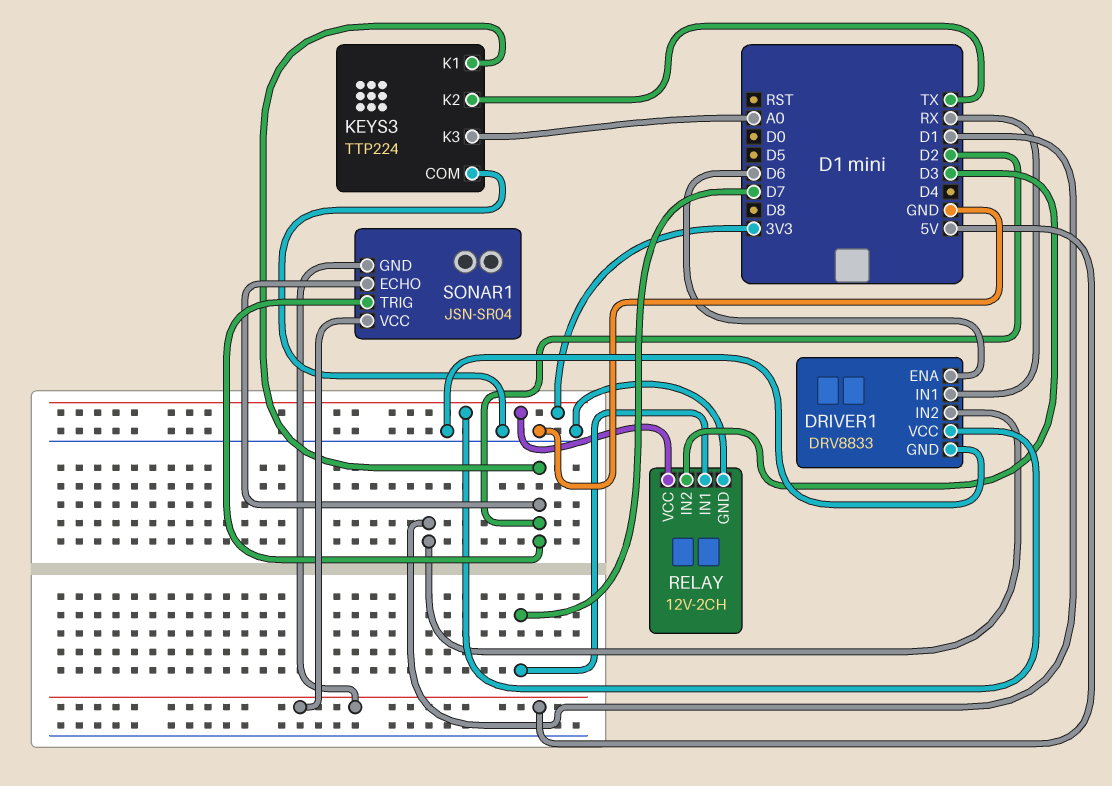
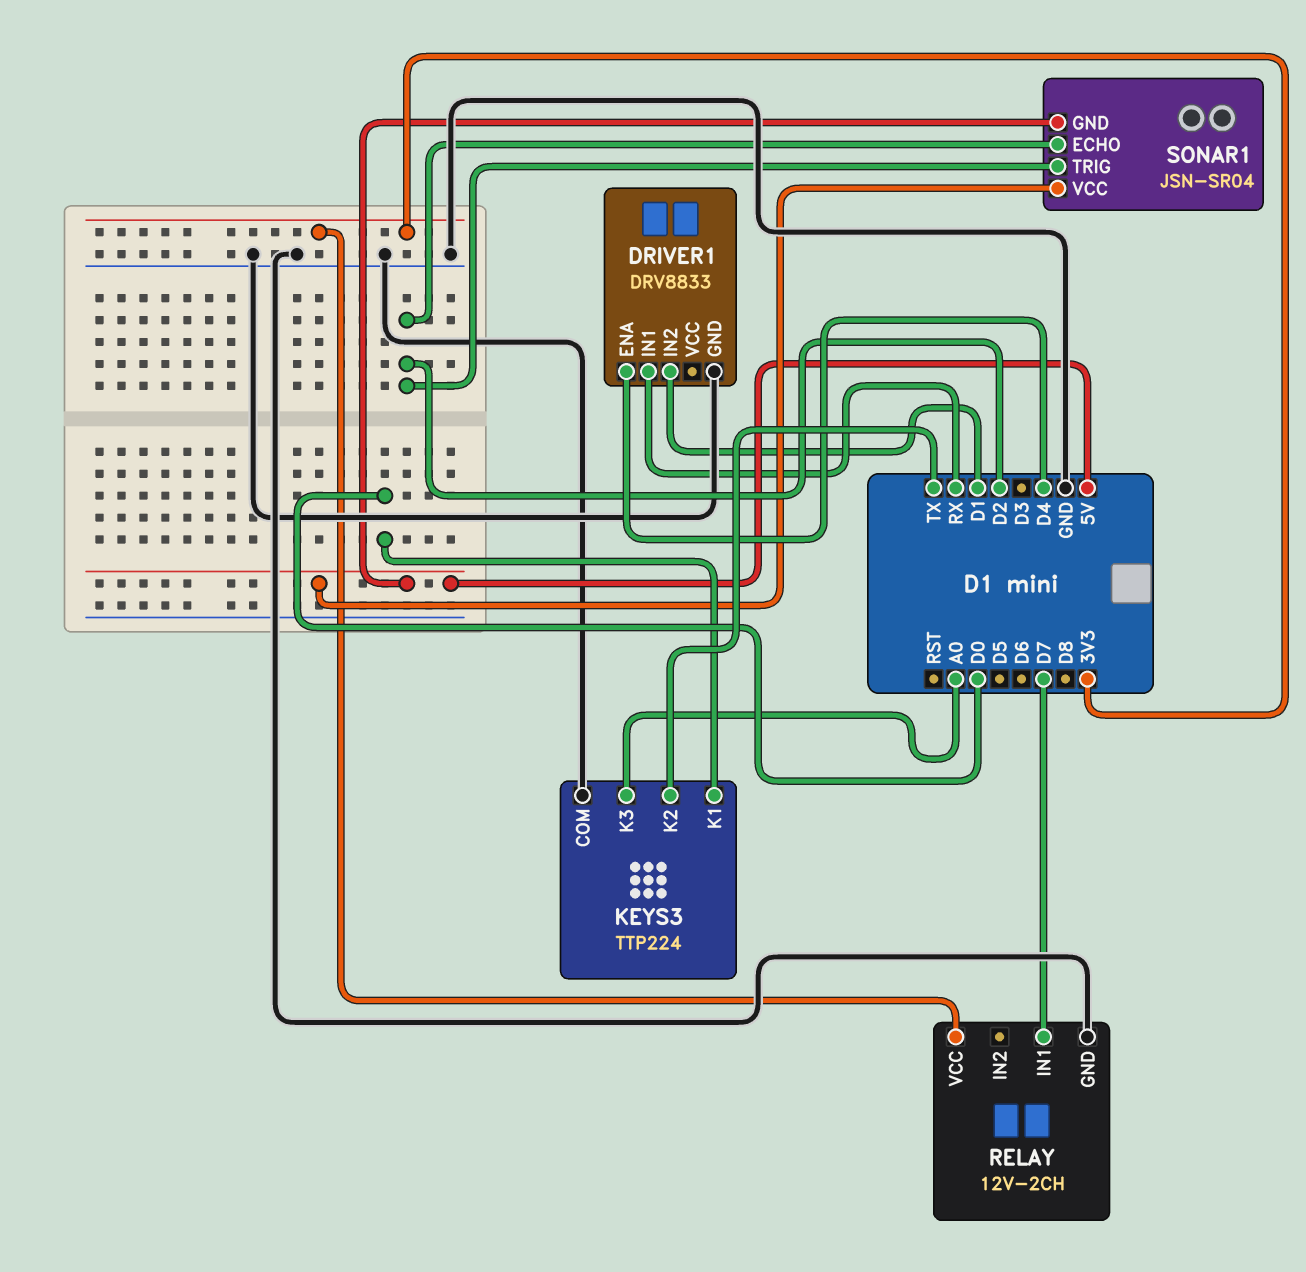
DRIVER1 pin ENA: D6 -> D4
DRIVER1 pin VCC: 3V3 -> none
KEYS3 pin K1: D2 -> D0
RELAY pin IN2: D3 -> none

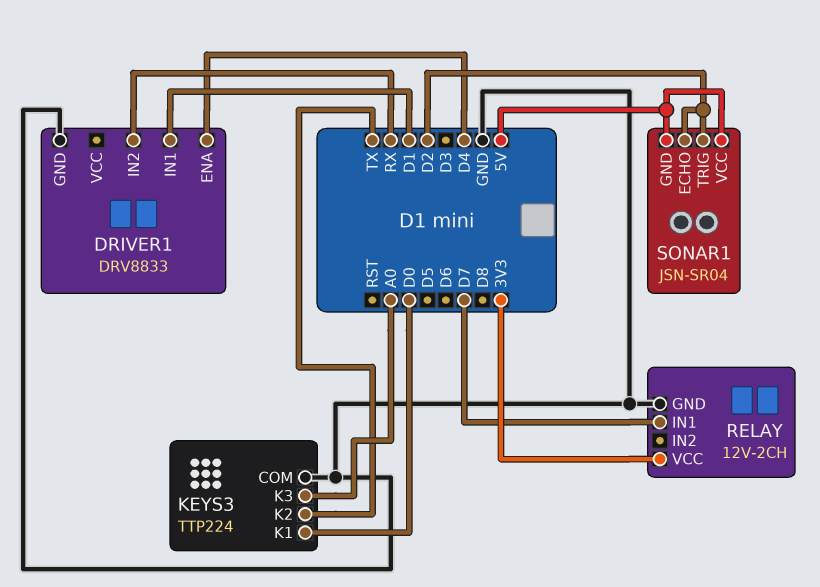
DRIVER1 pin IN1: RX -> D1
DRIVER1 pin IN2: D1 -> RX

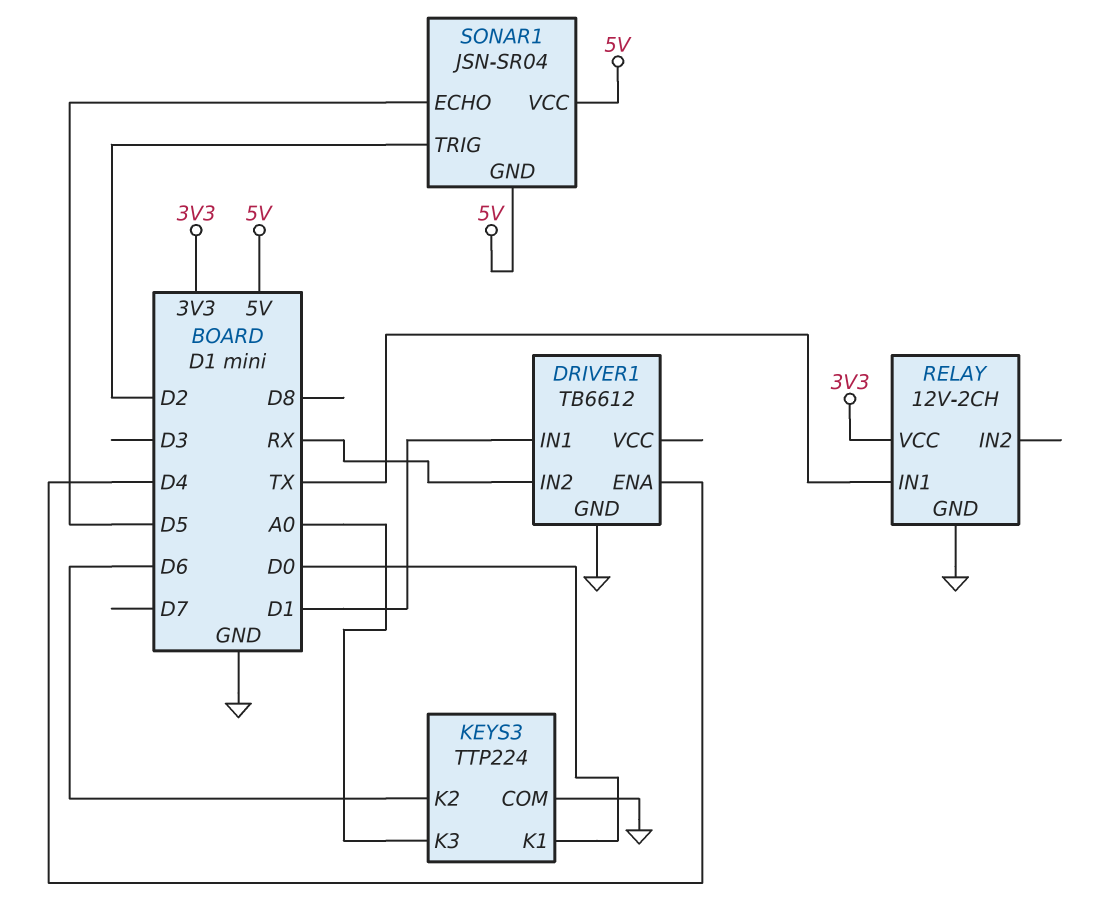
DRIVER1: DRV8833 -> TB6612
KEYS3 pin K2: TX -> D6
RELAY pin IN1: D7 -> TX
SONAR1 pin ECHO: D2 -> D5

